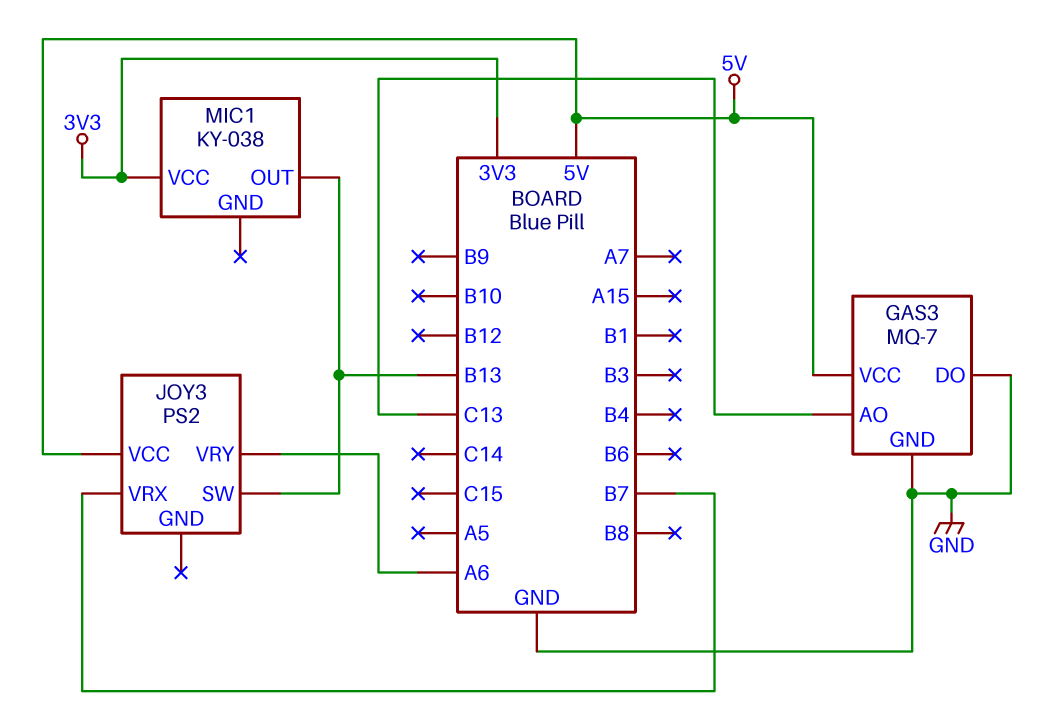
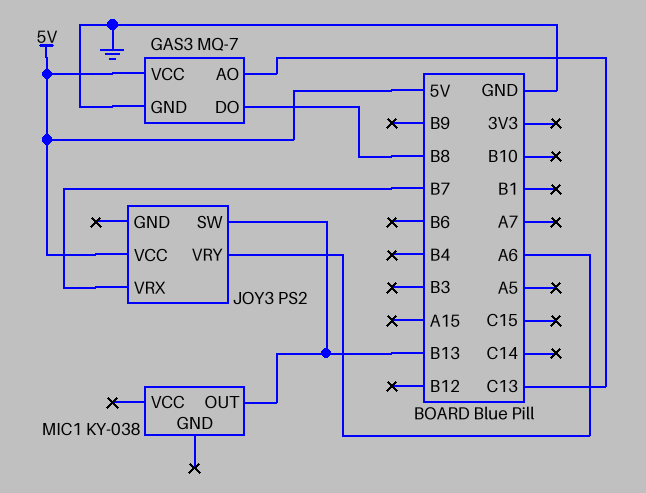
GAS3 pin DO: GND -> B8
MIC1 pin VCC: 3V3 -> none

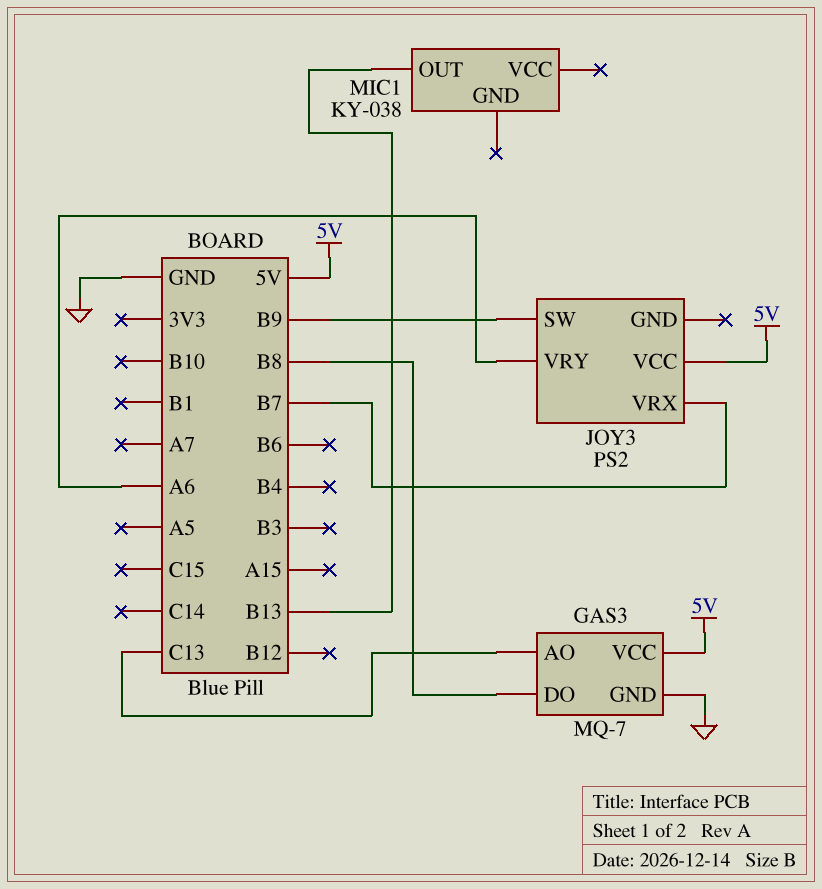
JOY3 pin SW: B13 -> B9

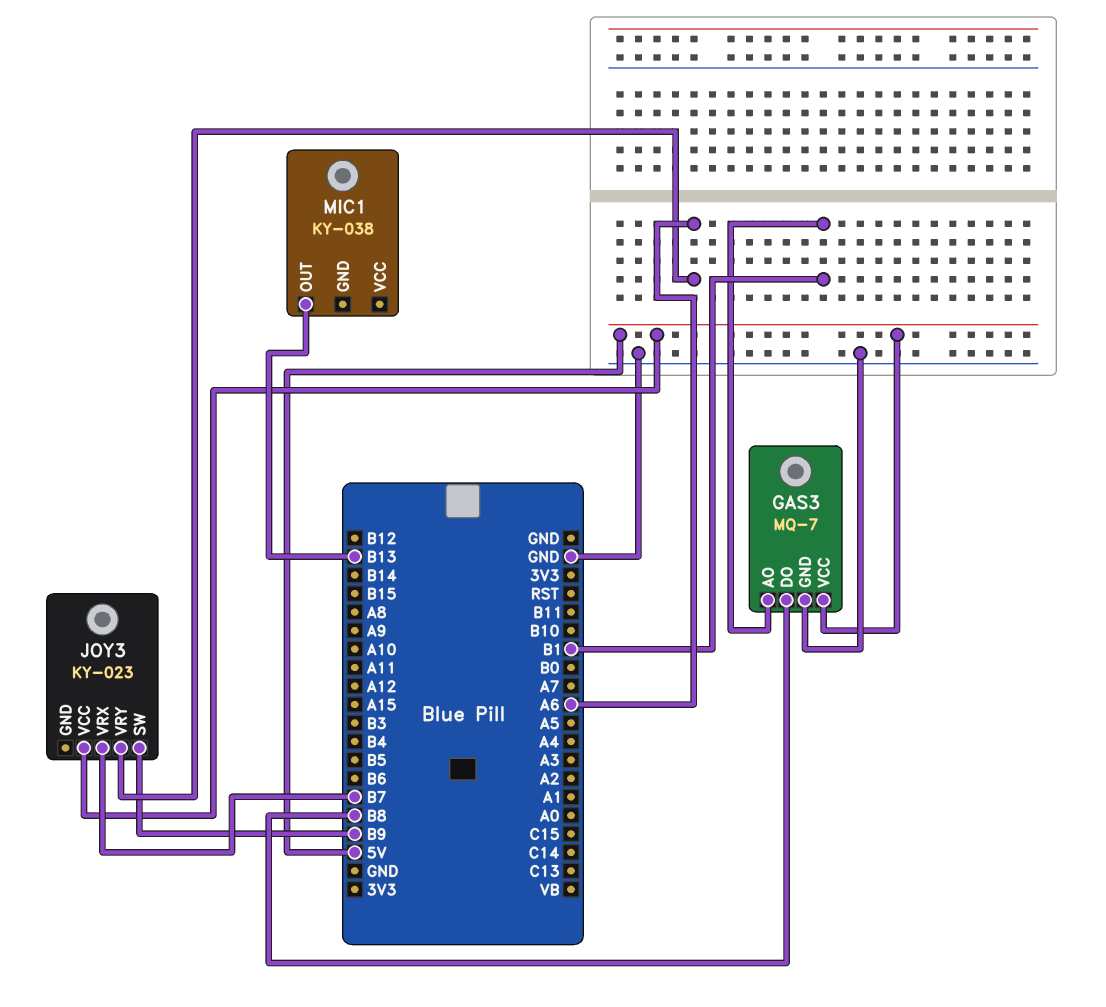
GAS3 pin AO: C13 -> B1
JOY3: PS2 -> KY-023

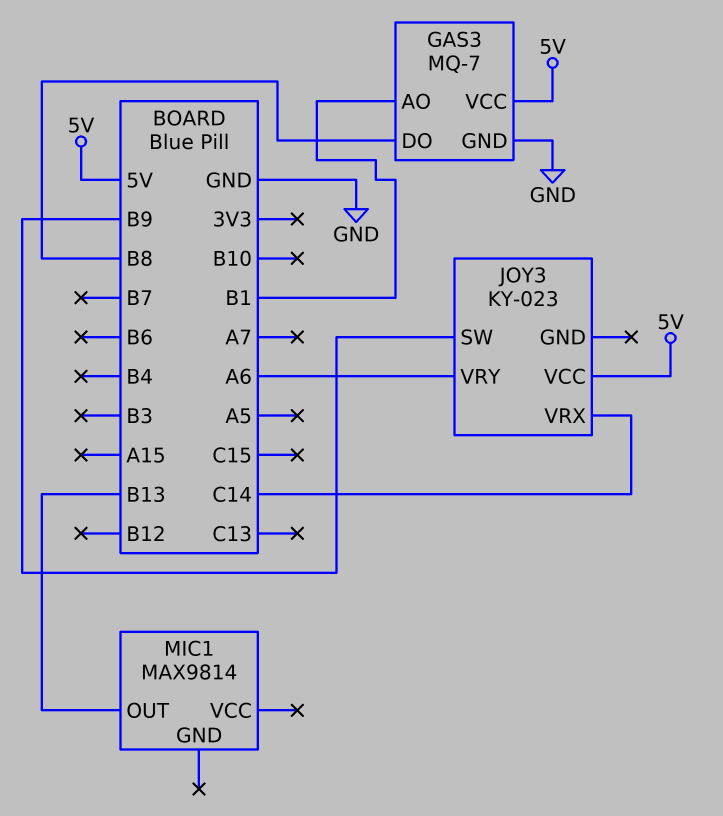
JOY3 pin VRX: B7 -> C14
MIC1: KY-038 -> MAX9814

